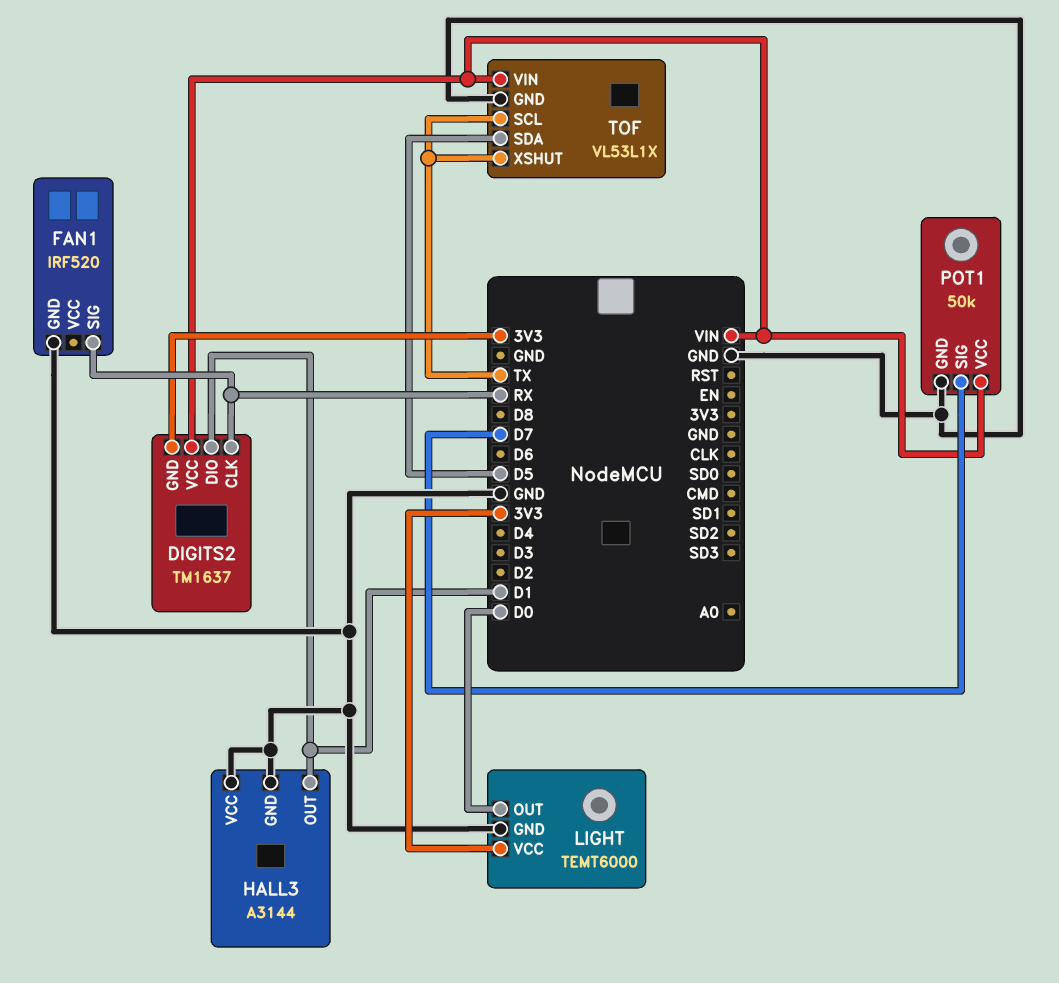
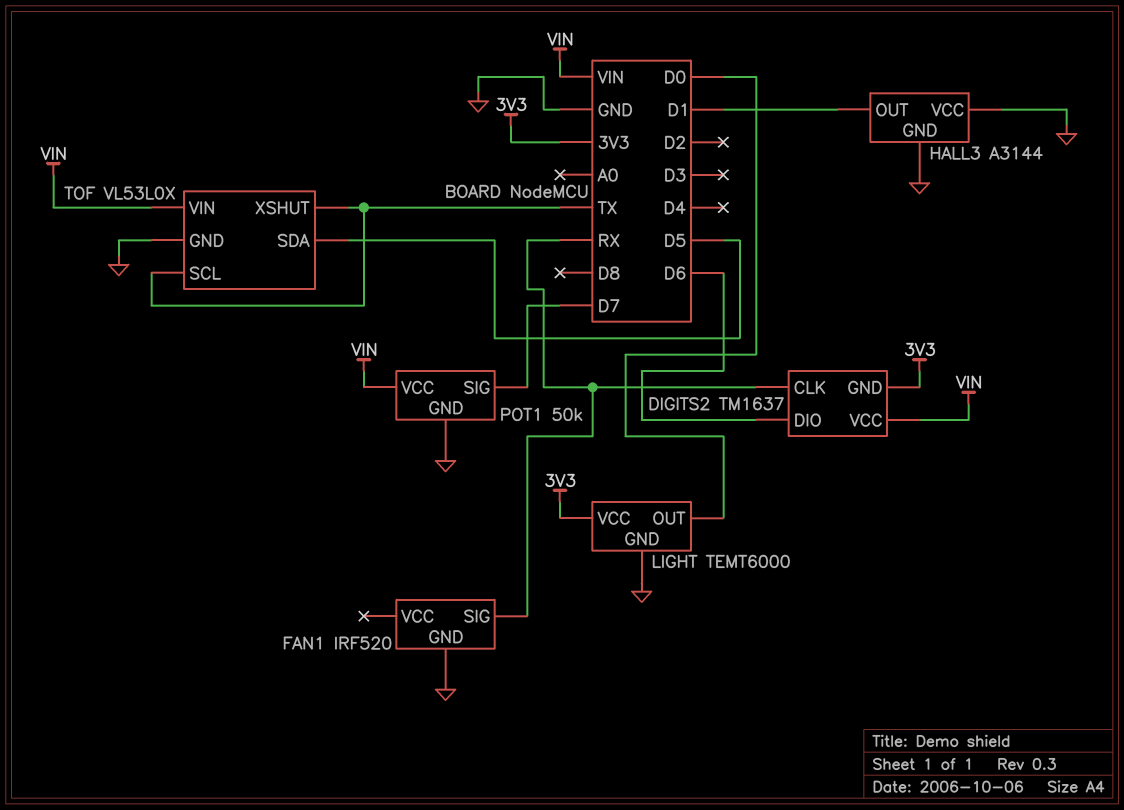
DIGITS2 pin DIO: D1 -> D6
TOF: VL53L1X -> VL53L0X

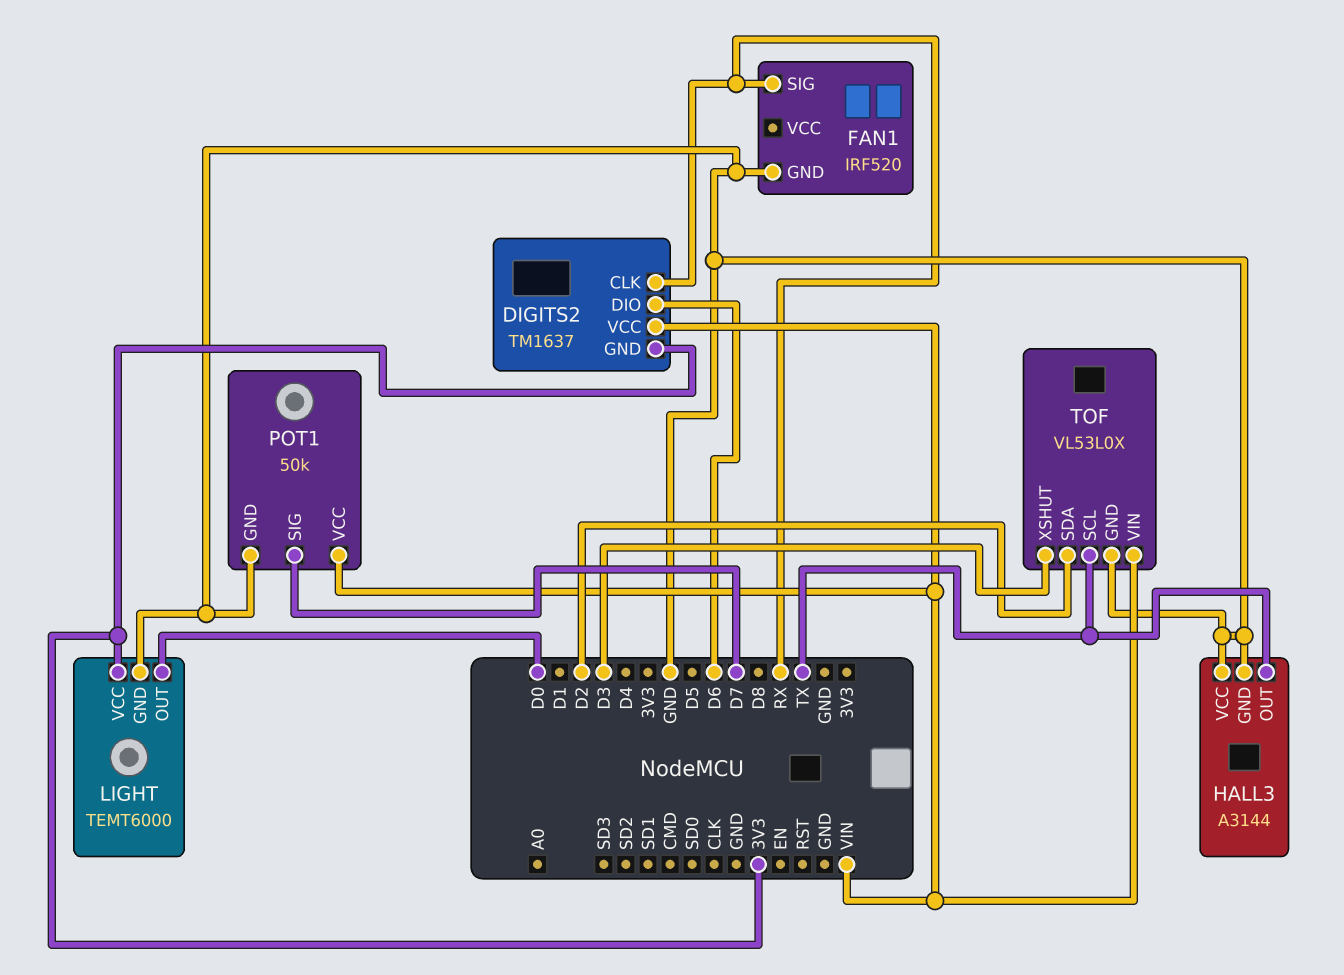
HALL3 pin OUT: D1 -> TX
TOF pin SDA: D5 -> D2
TOF pin XSHUT: TX -> D3

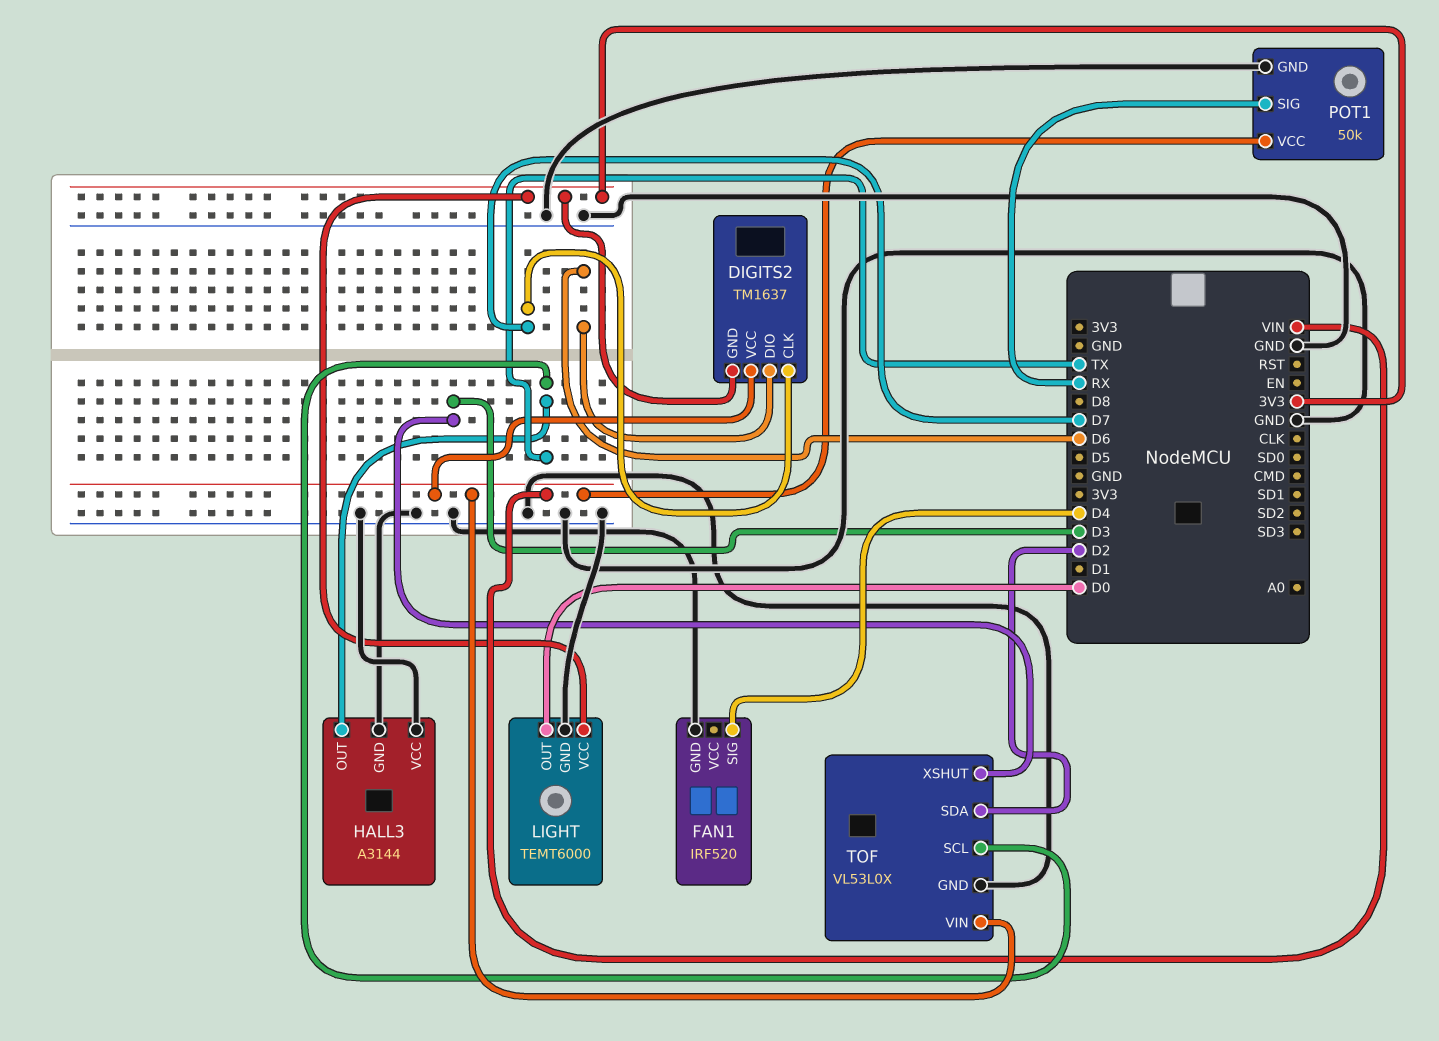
DIGITS2 pin CLK: RX -> D7
FAN1 pin SIG: RX -> D4
POT1 pin SIG: D7 -> RX

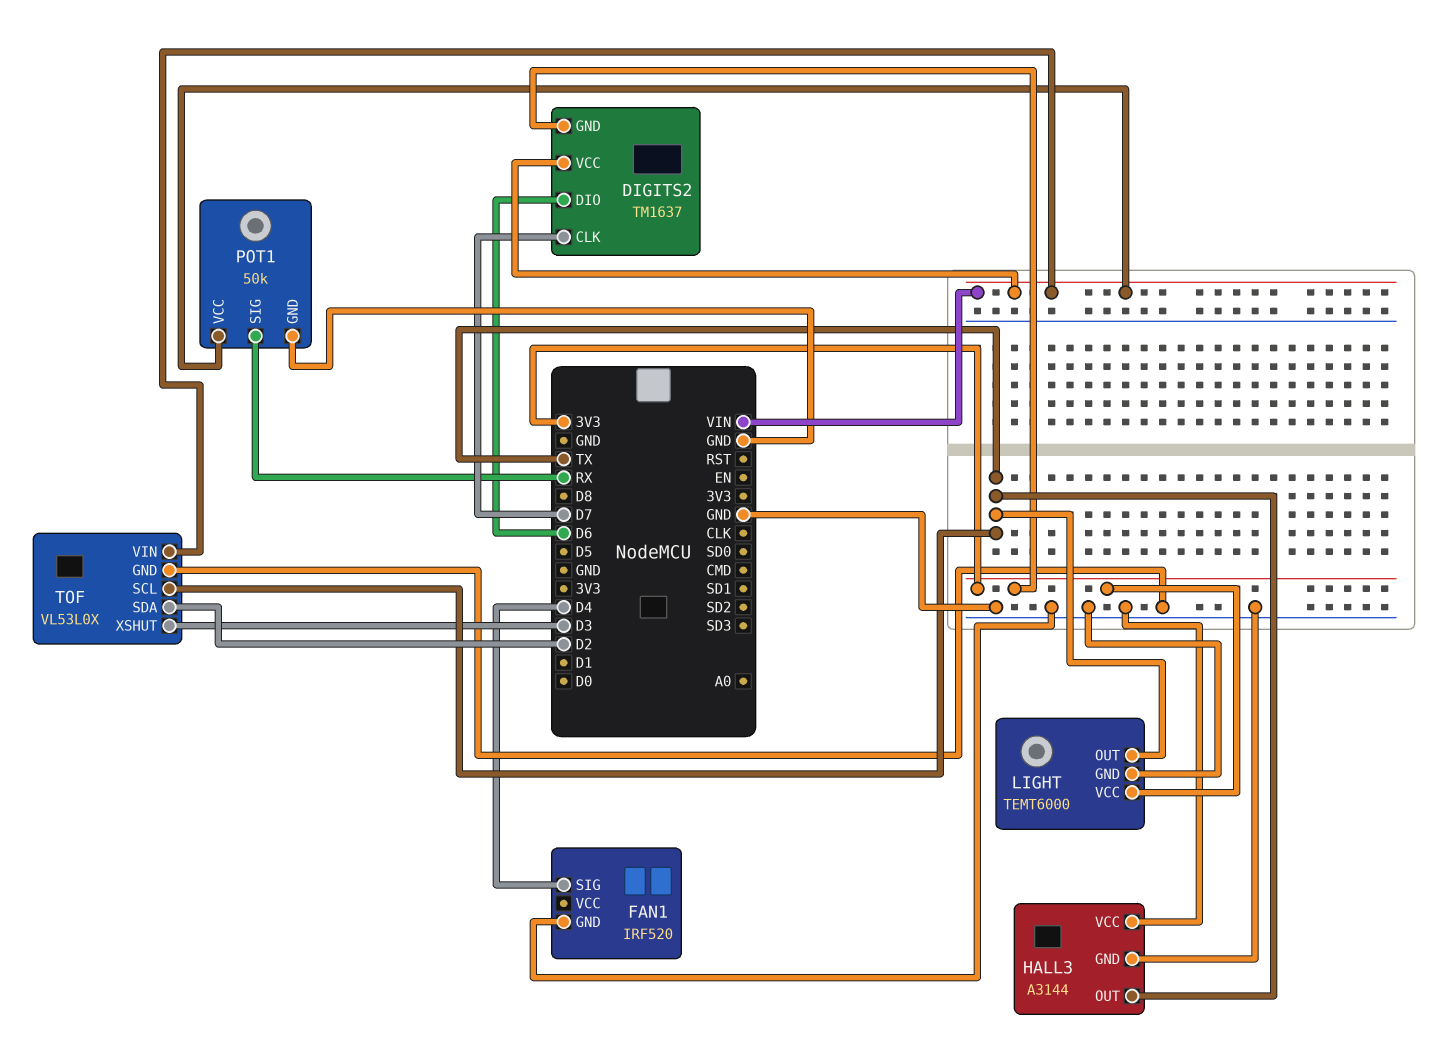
LIGHT pin OUT: D0 -> TX

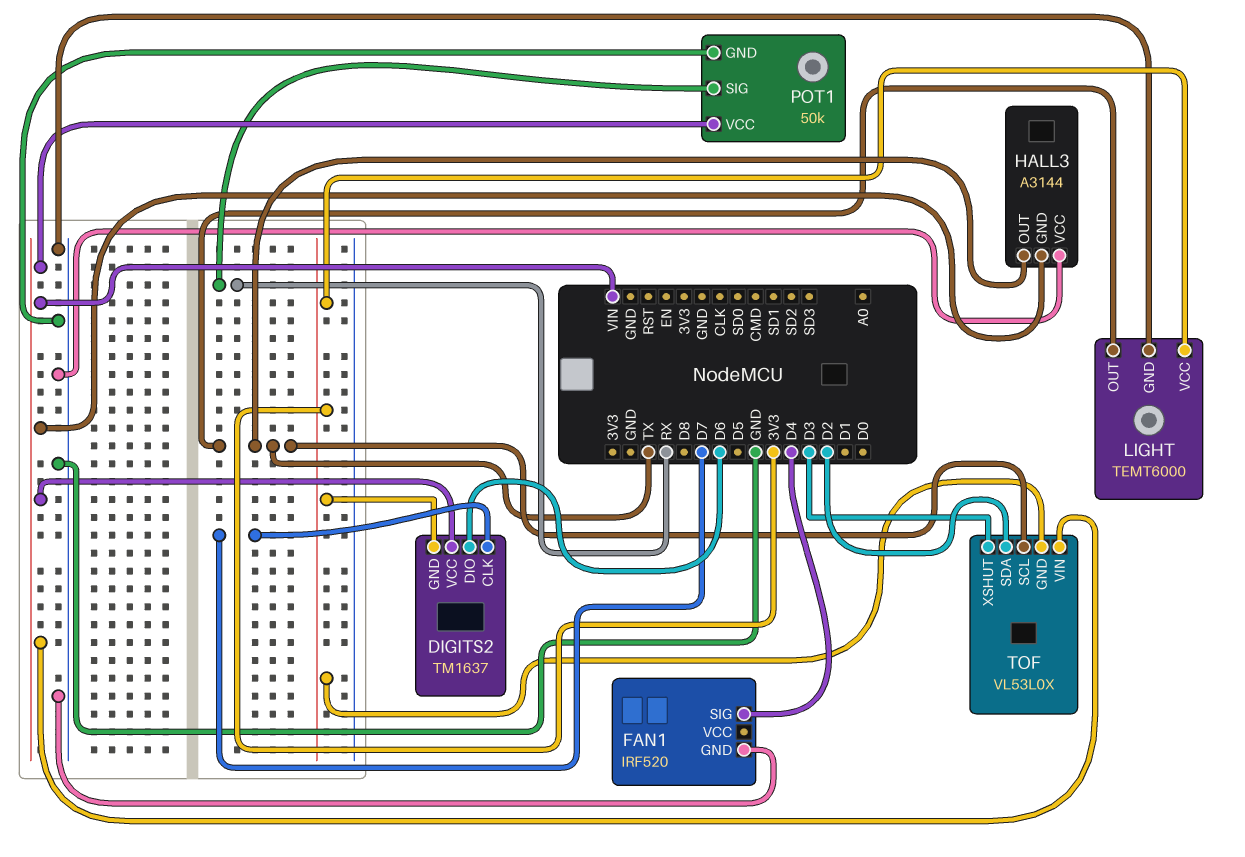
HALL3 pin GND: GND -> VIN
TOF pin GND: GND -> 3V3

